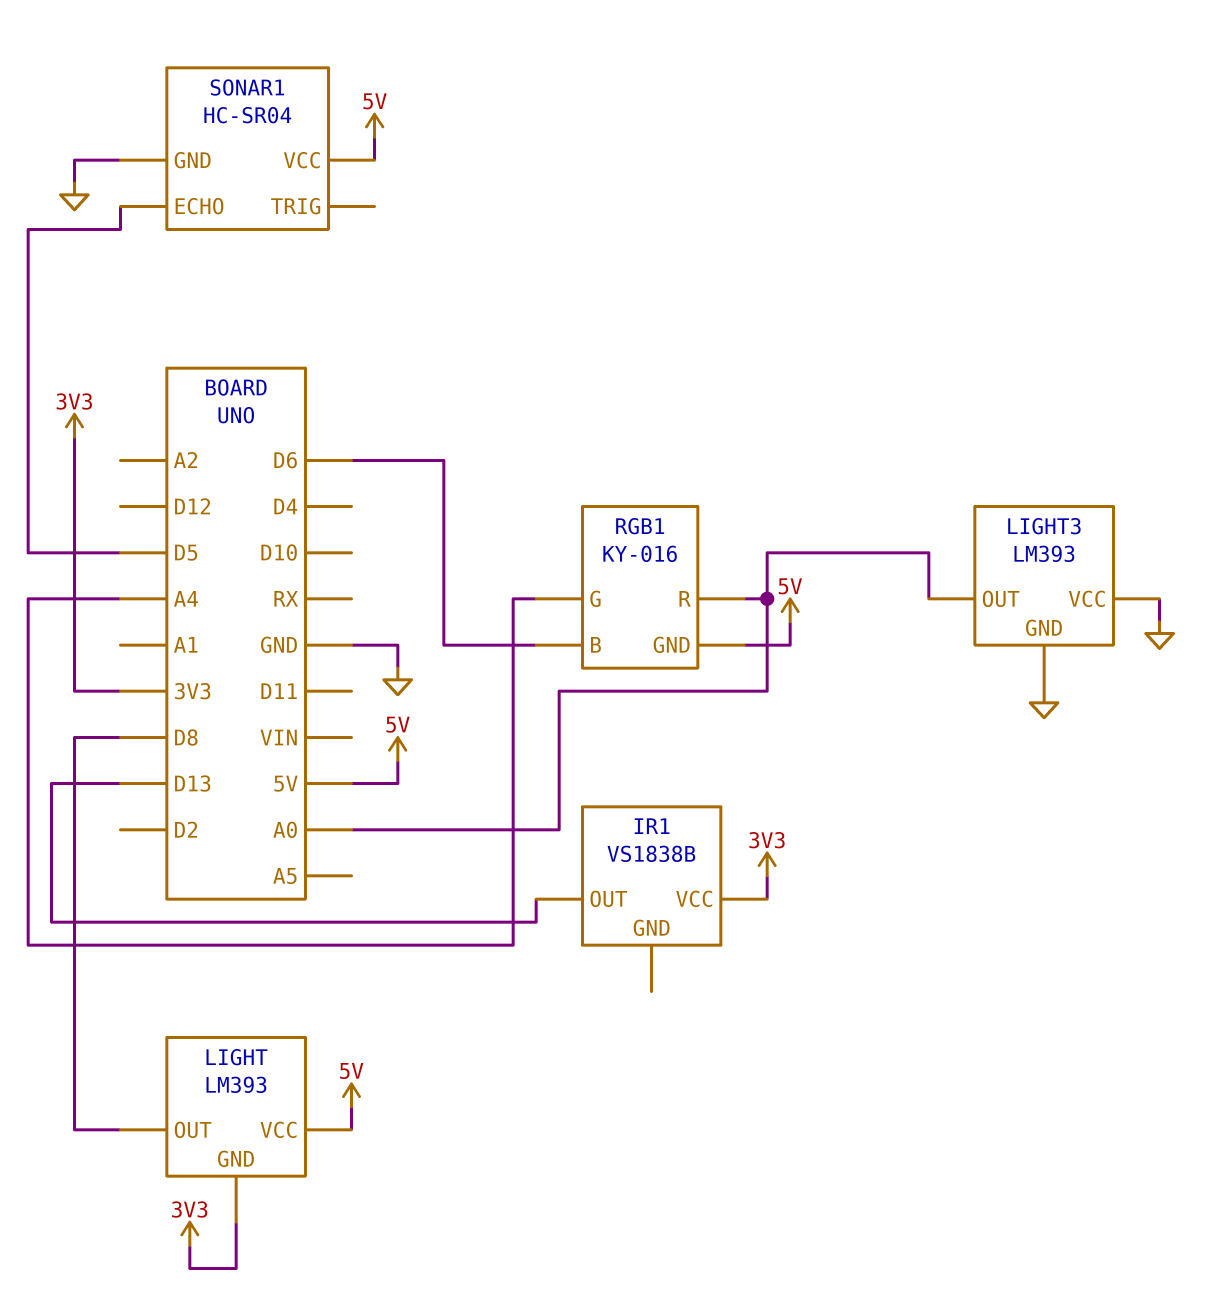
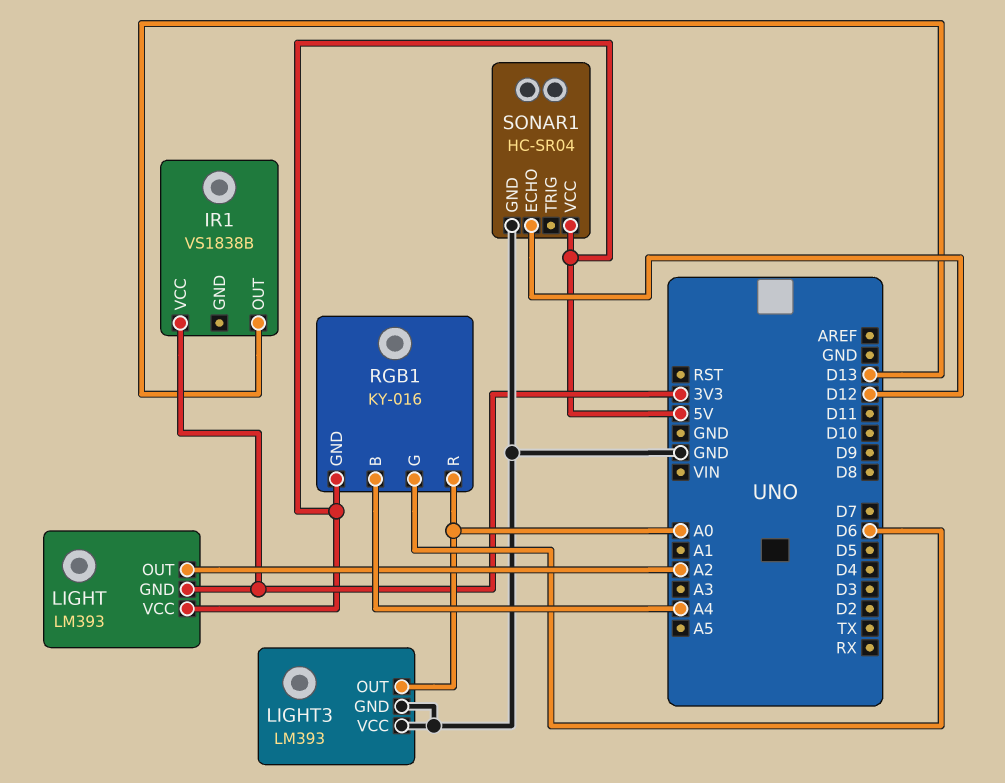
LIGHT pin OUT: D8 -> A2
RGB1 pin B: D6 -> A4
RGB1 pin G: A4 -> D6
SONAR1 pin ECHO: D5 -> D12

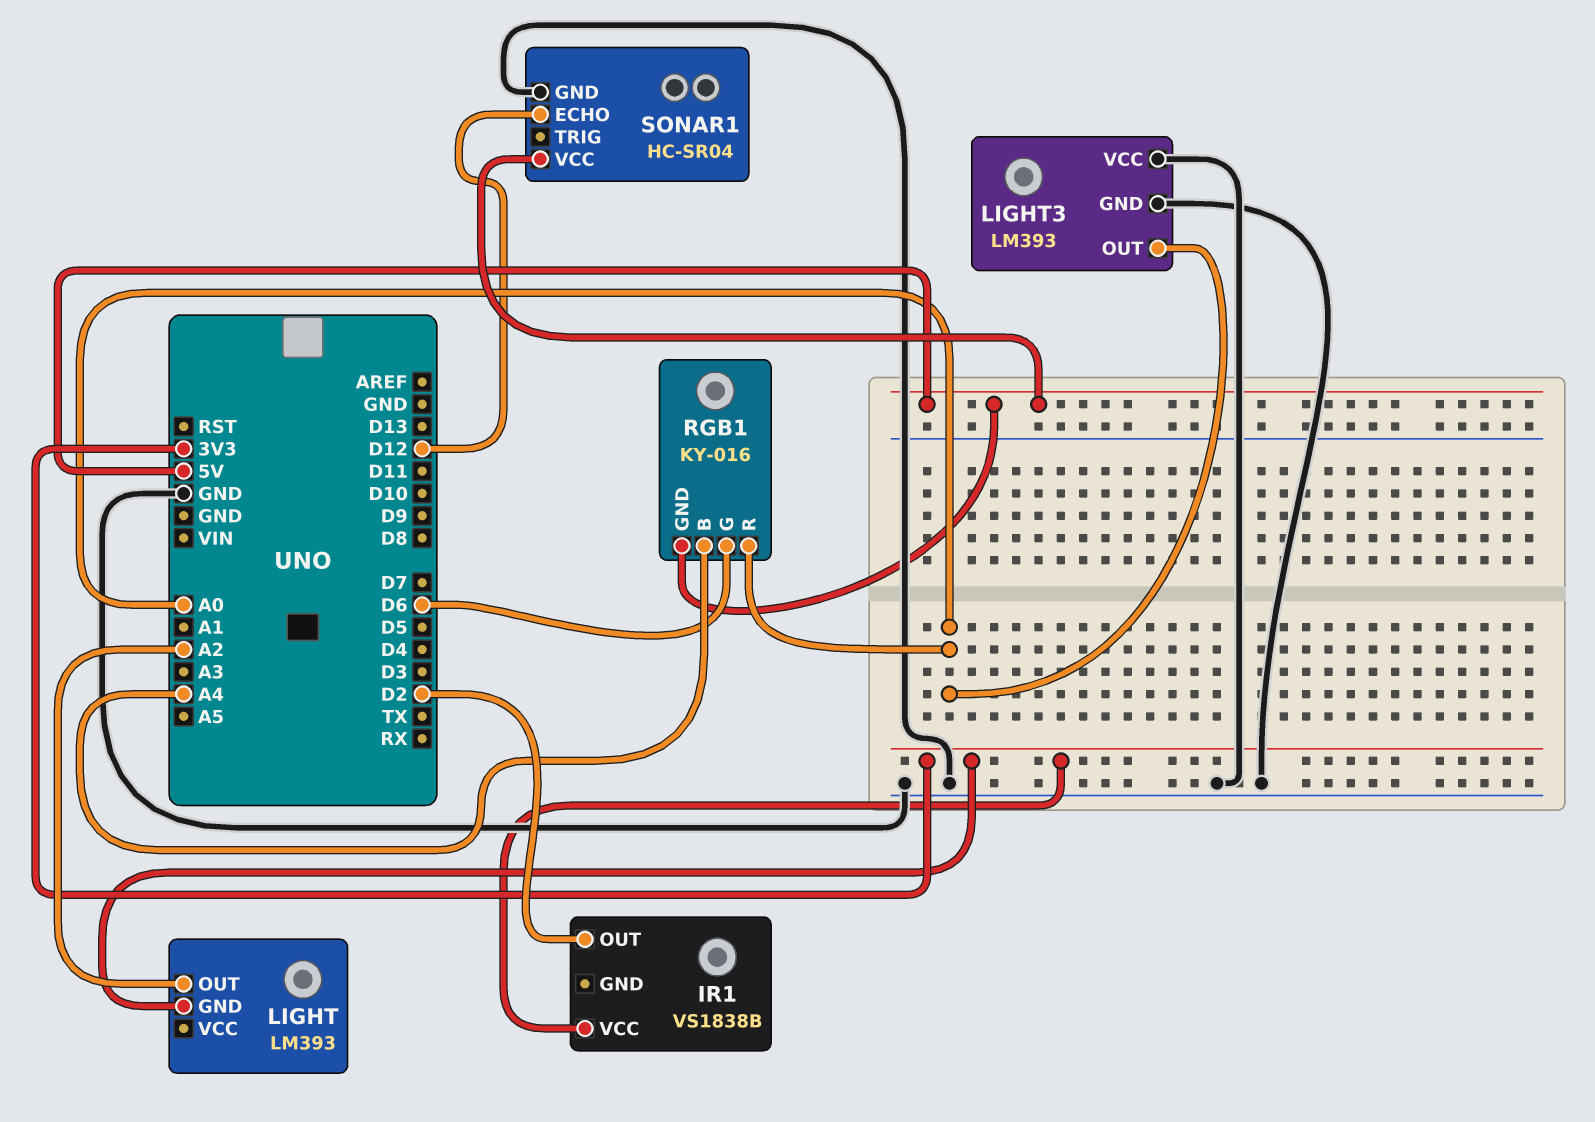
IR1 pin OUT: D13 -> D2
LIGHT pin VCC: 5V -> none

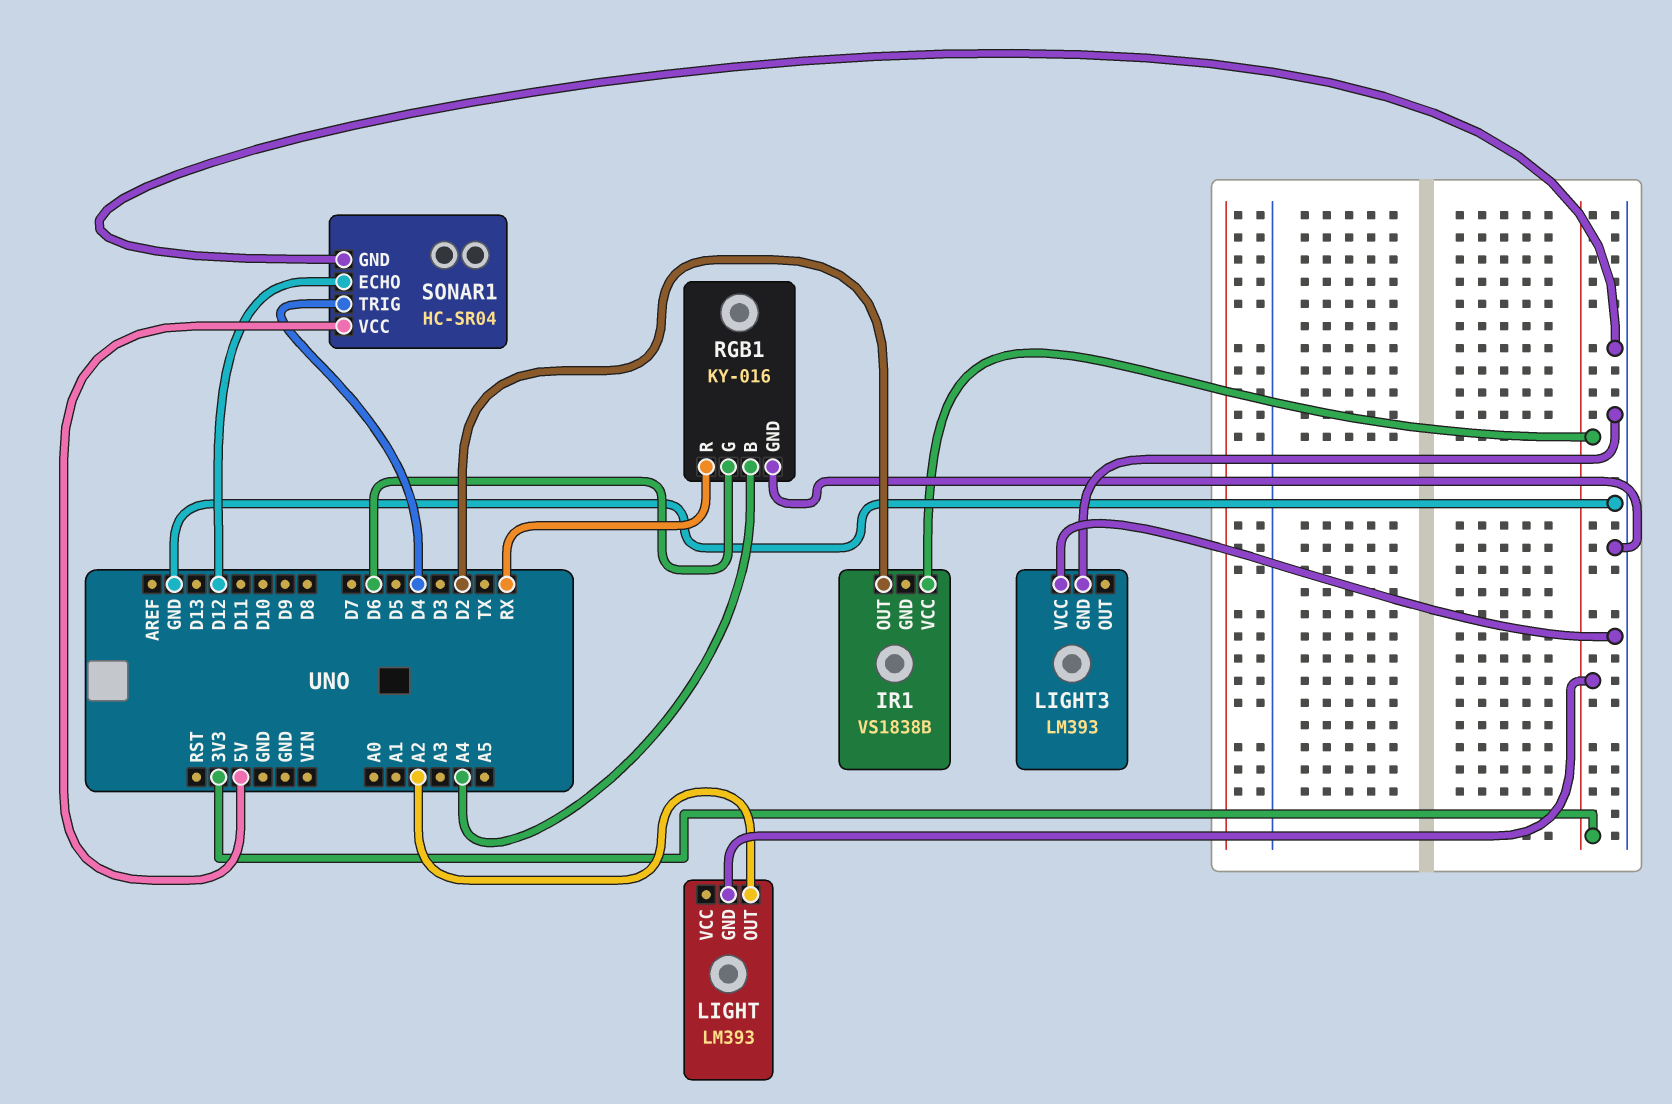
LIGHT3 pin OUT: A0 -> none
RGB1 pin GND: 5V -> GND
RGB1 pin R: A0 -> RX
SONAR1 pin TRIG: none -> D4

